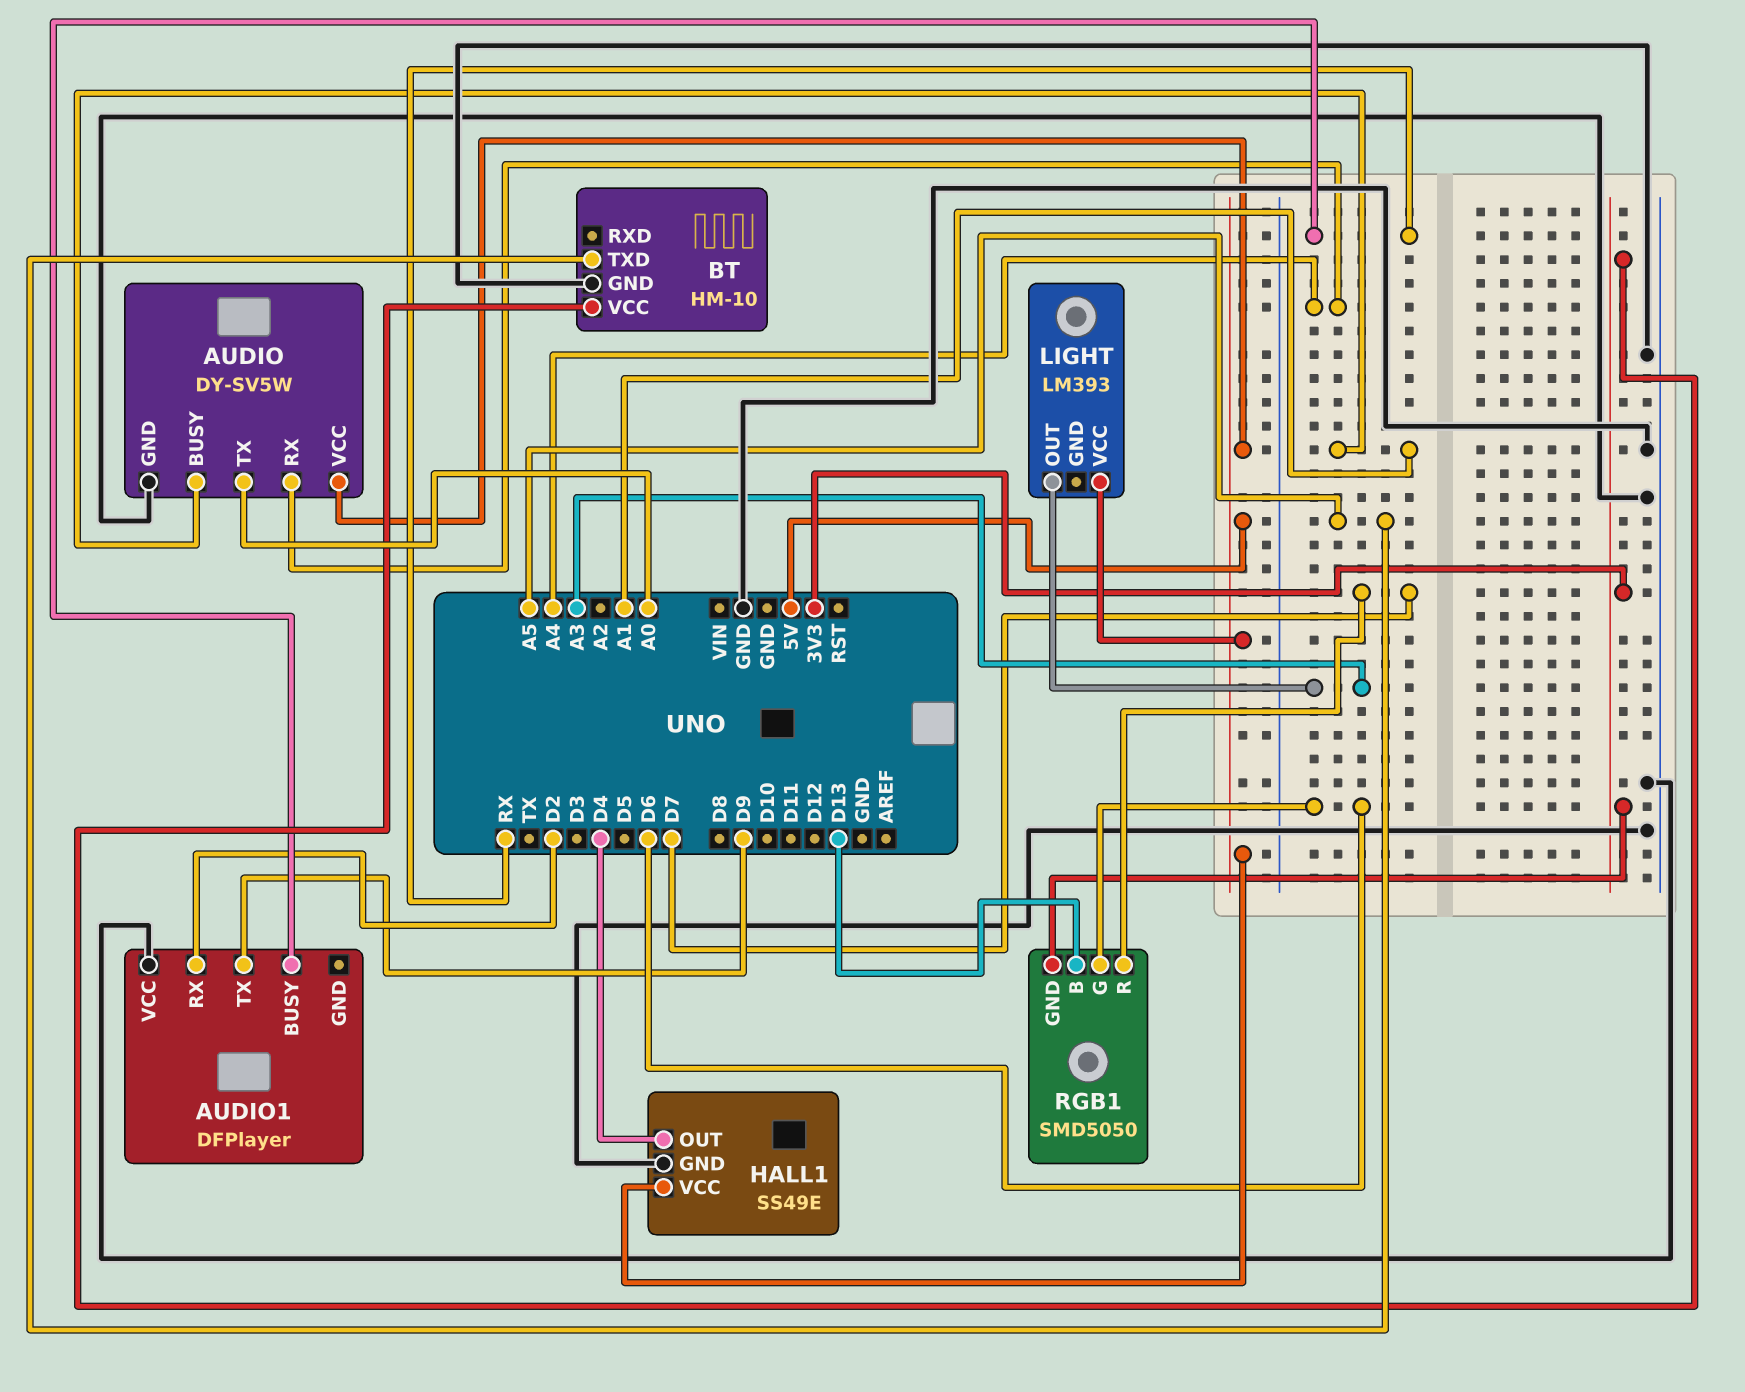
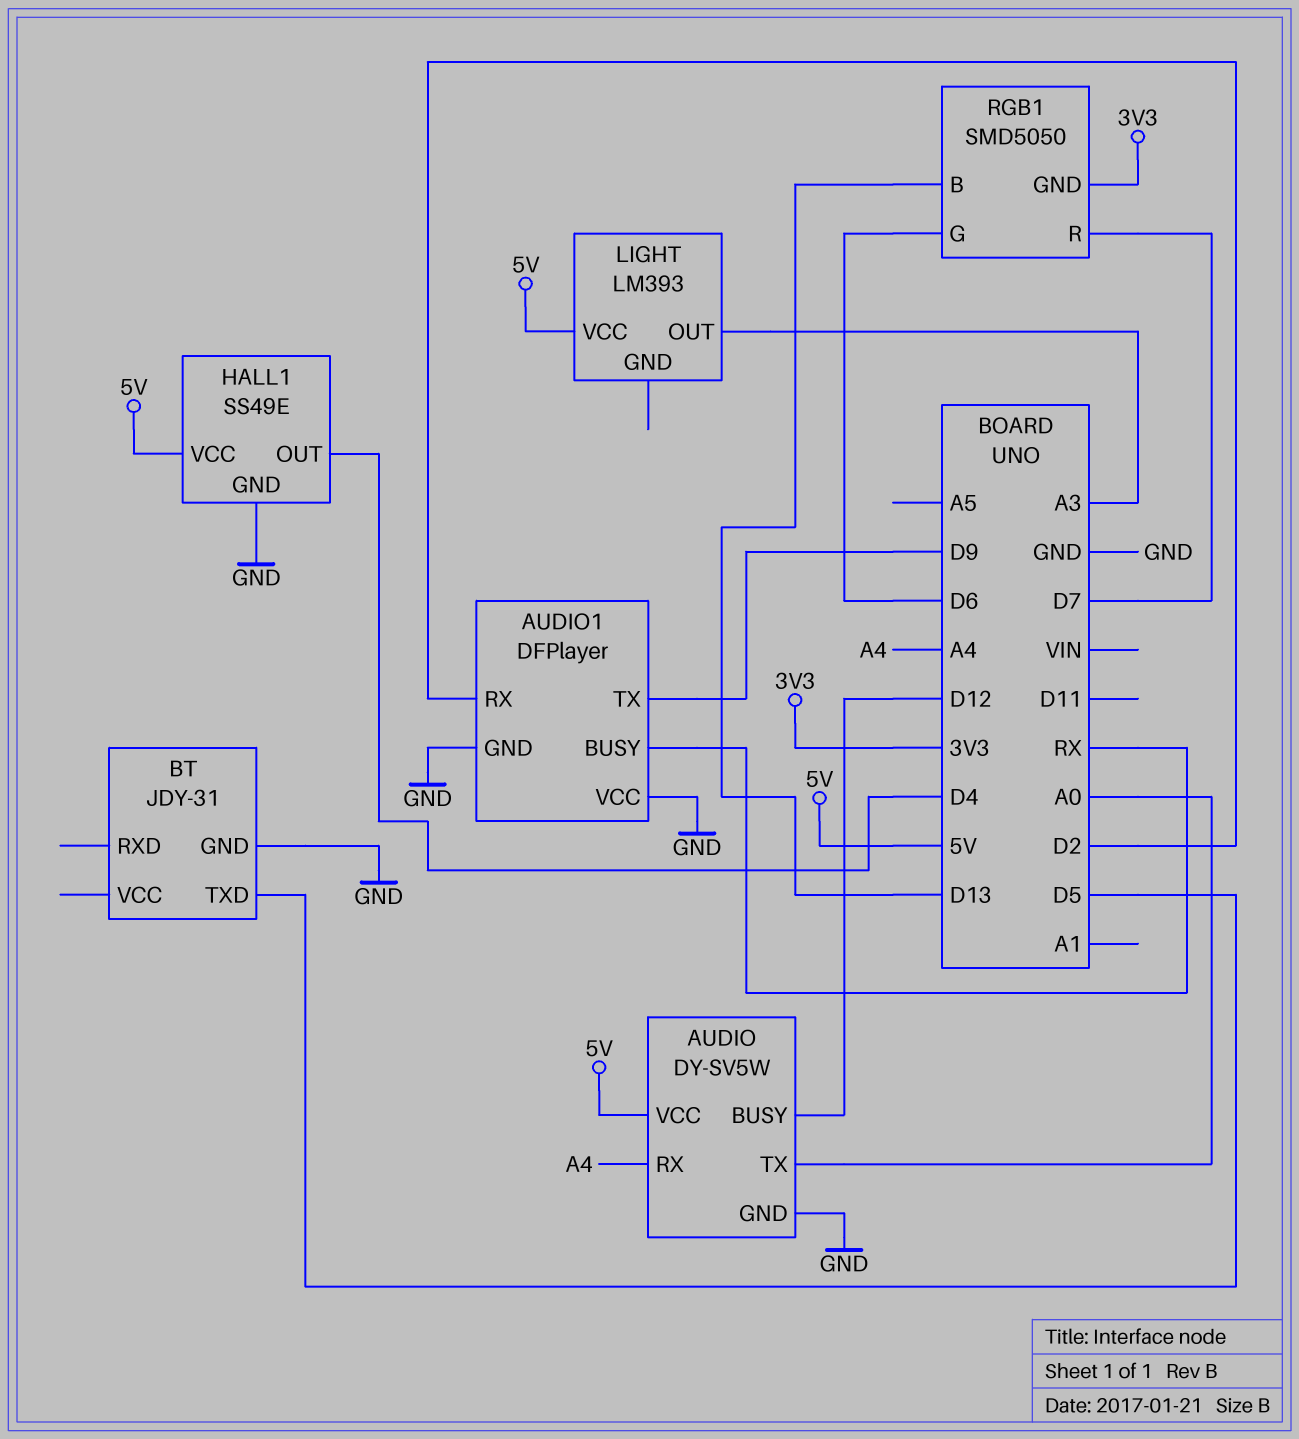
AUDIO pin BUSY: A1 -> D12
AUDIO1 pin GND: none -> GND
BT: HM-10 -> JDY-31
BT pin TXD: A5 -> D5
BT pin VCC: 3V3 -> none

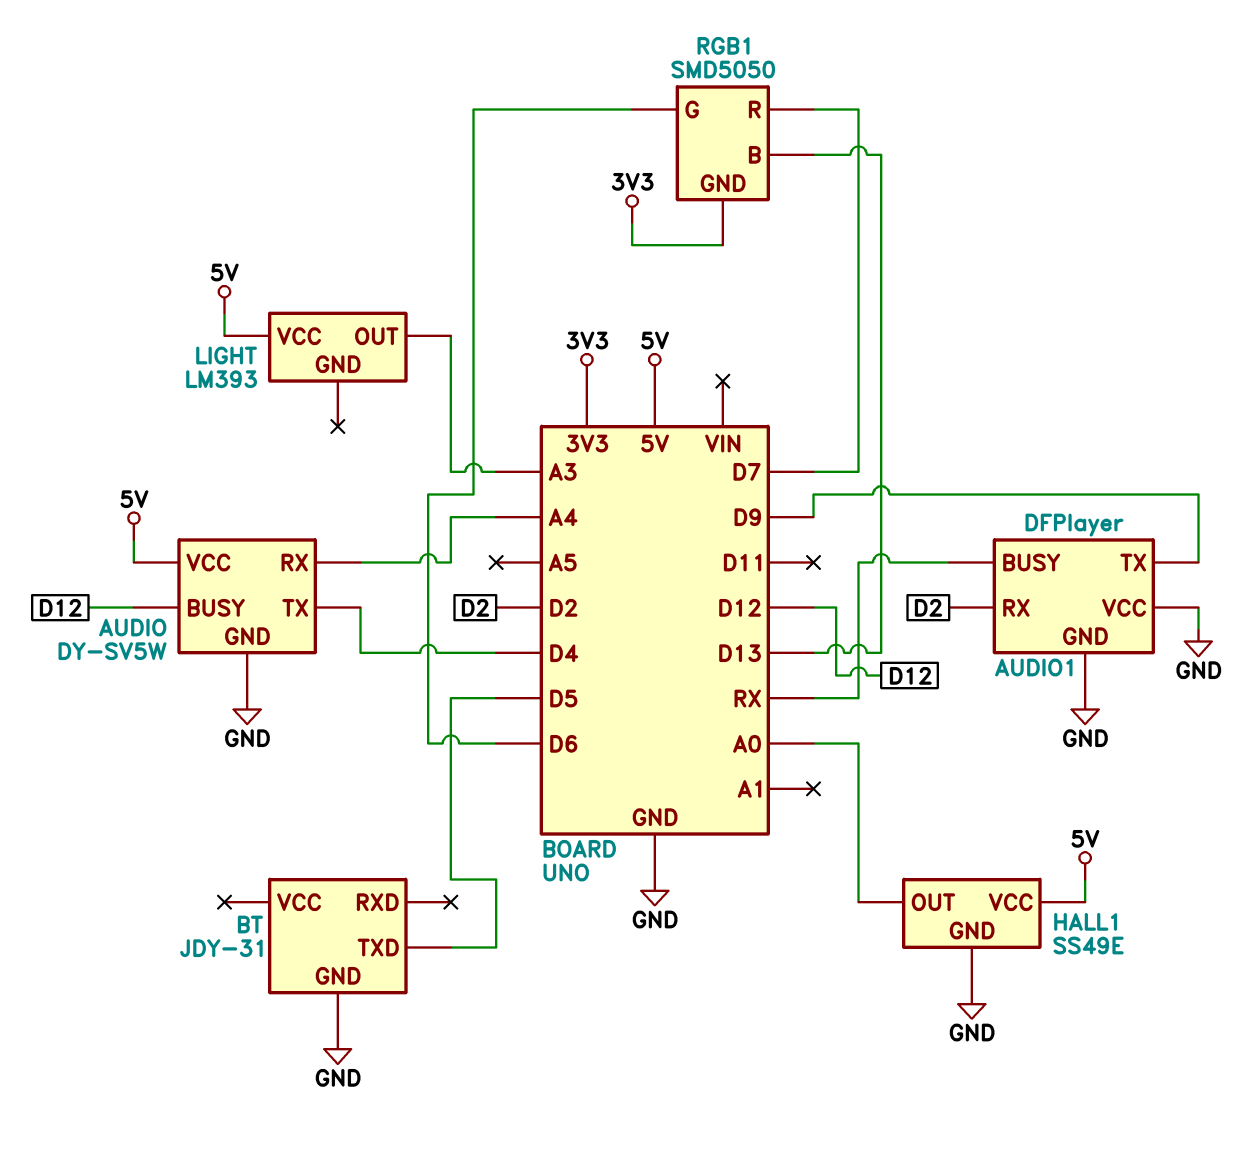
AUDIO pin TX: A0 -> D4
HALL1 pin OUT: D4 -> A0

